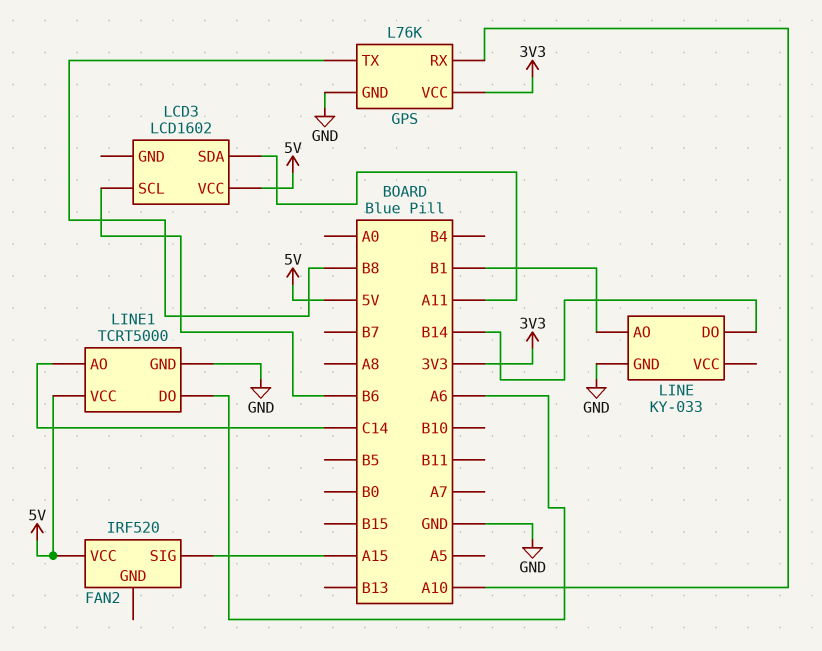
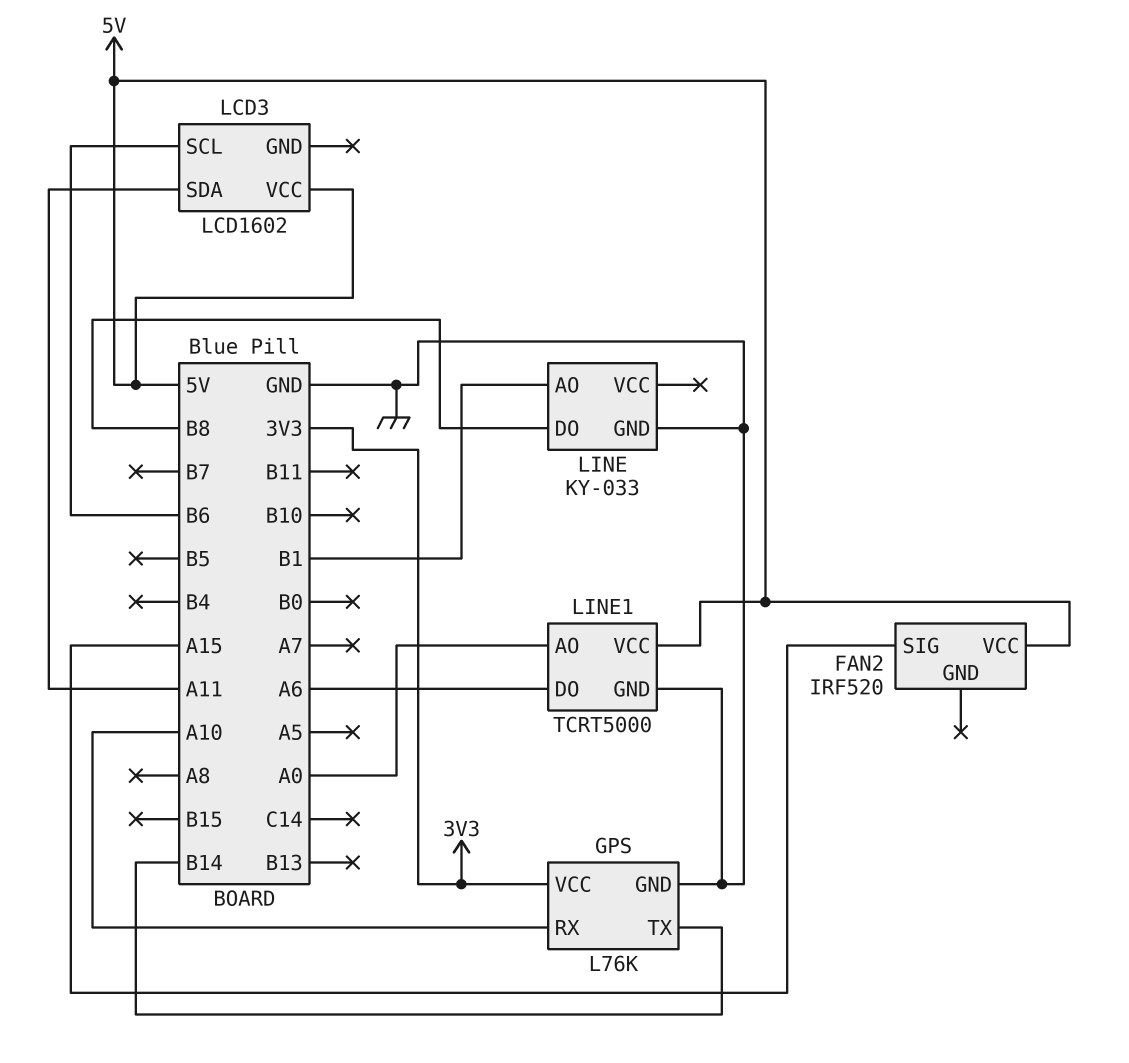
GPS pin TX: B8 -> B14
LINE pin DO: B14 -> B8
LINE1 pin AO: C14 -> A0

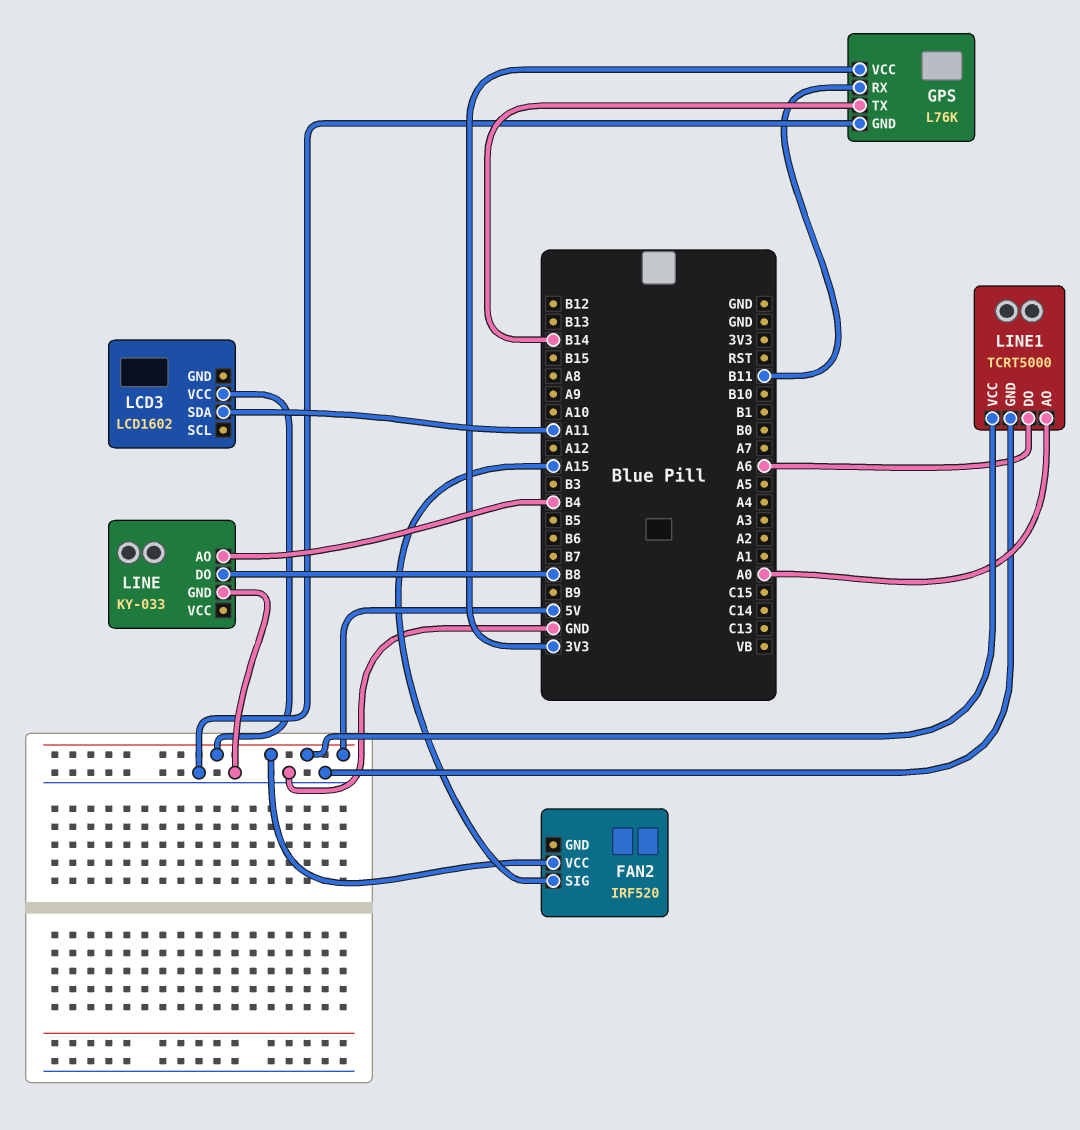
GPS pin RX: A10 -> B11
LCD3 pin SCL: B6 -> none
LINE pin AO: B1 -> B4

